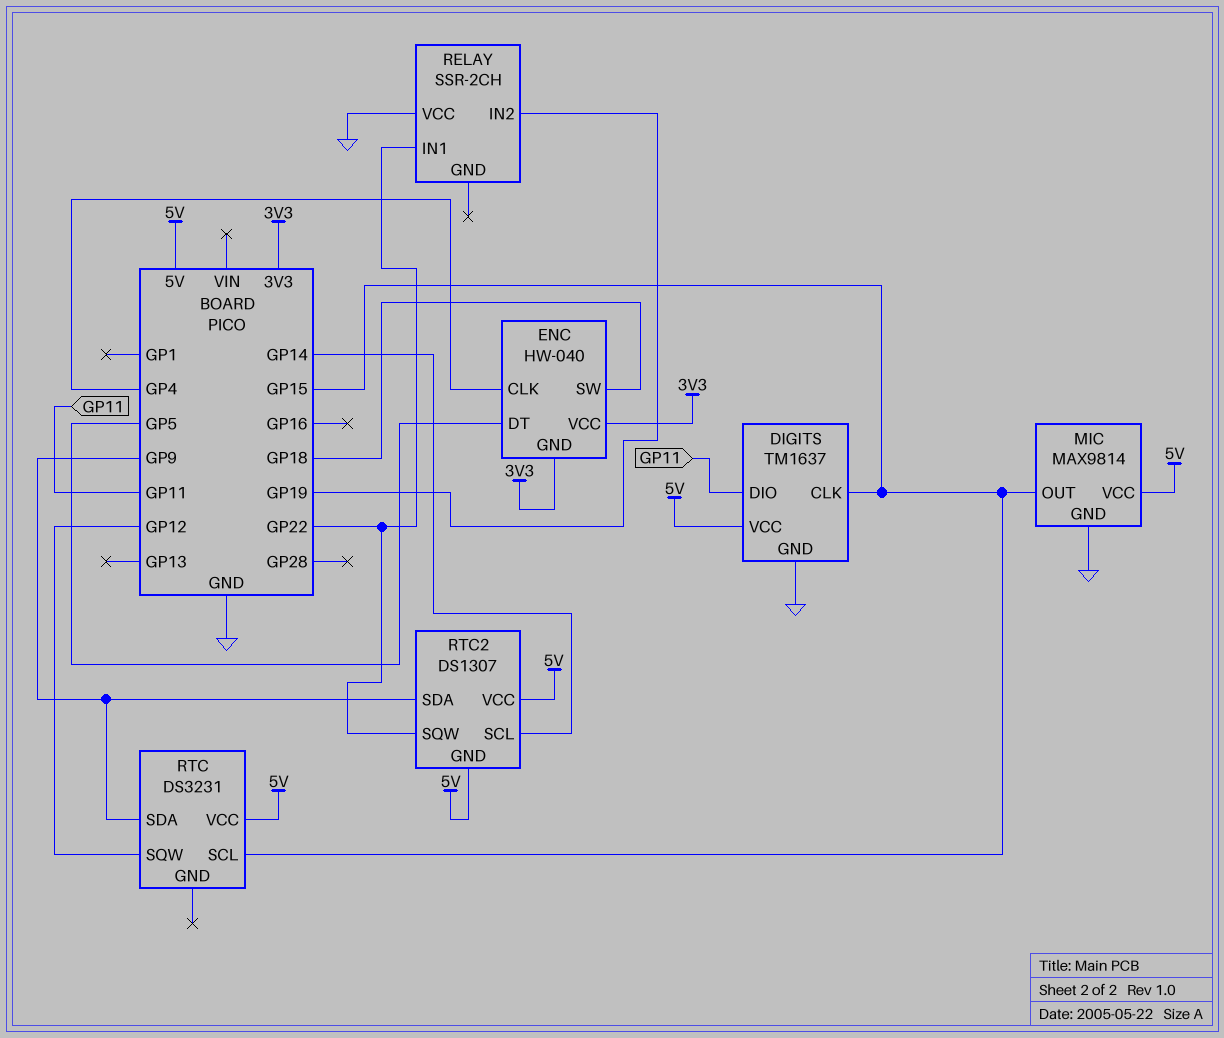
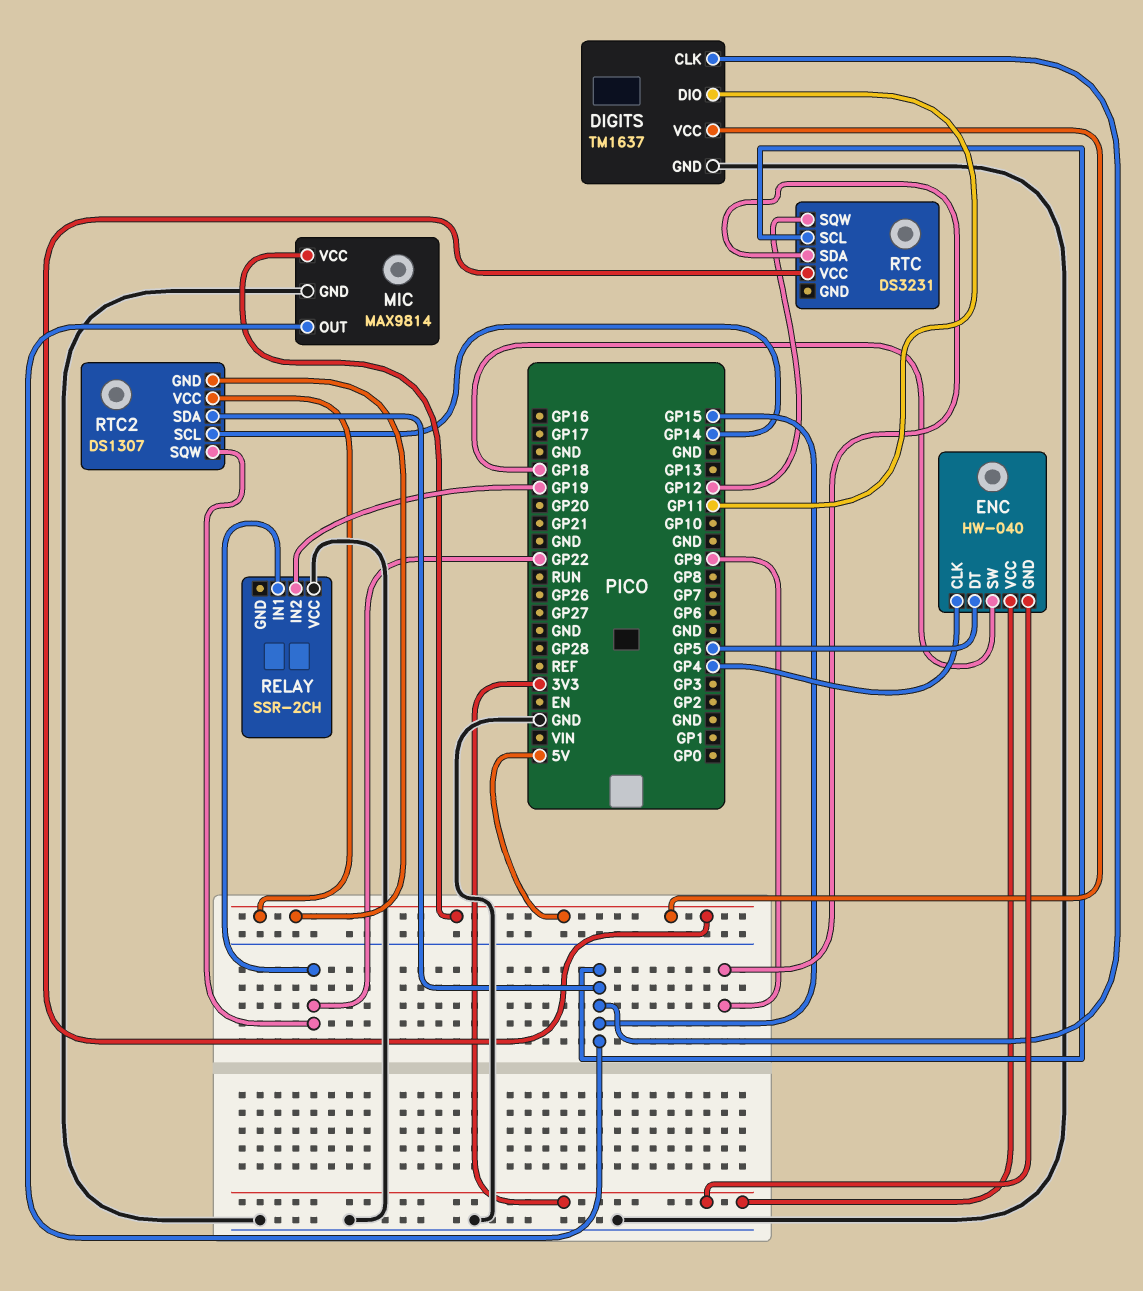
RTC2 pin SDA: GP9 -> GP15

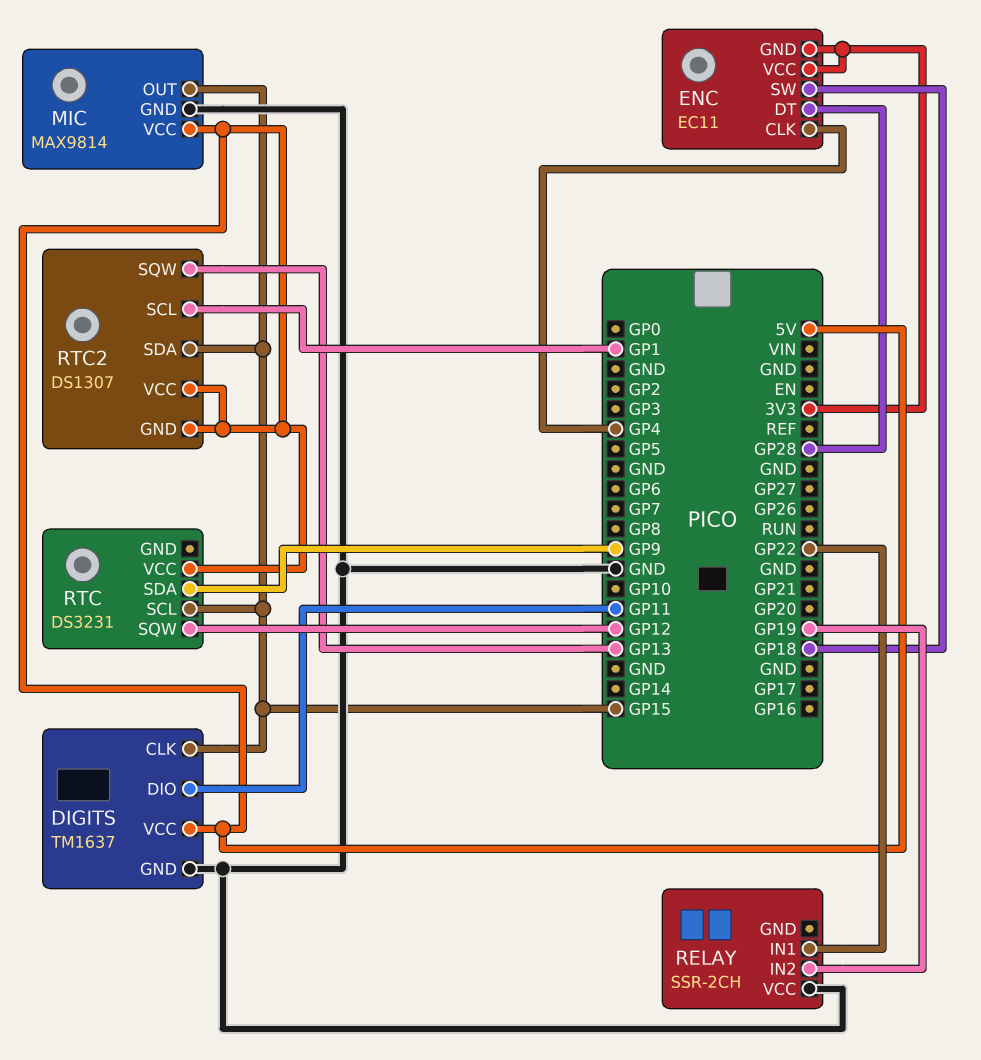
ENC: HW-040 -> EC11
ENC pin DT: GP5 -> GP28
RTC2 pin SCL: GP14 -> GP1
RTC2 pin SQW: GP22 -> GP13

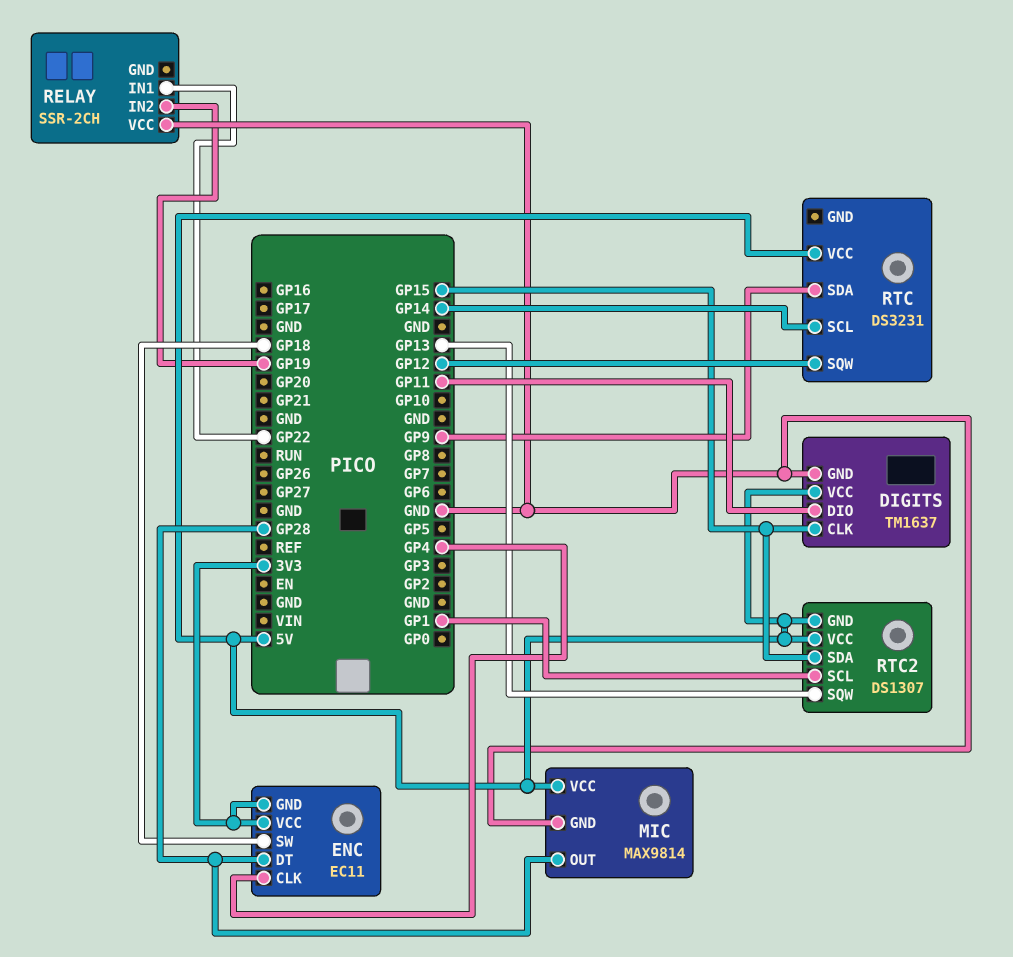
MIC pin OUT: GP15 -> GP28
RTC pin SCL: GP15 -> GP14

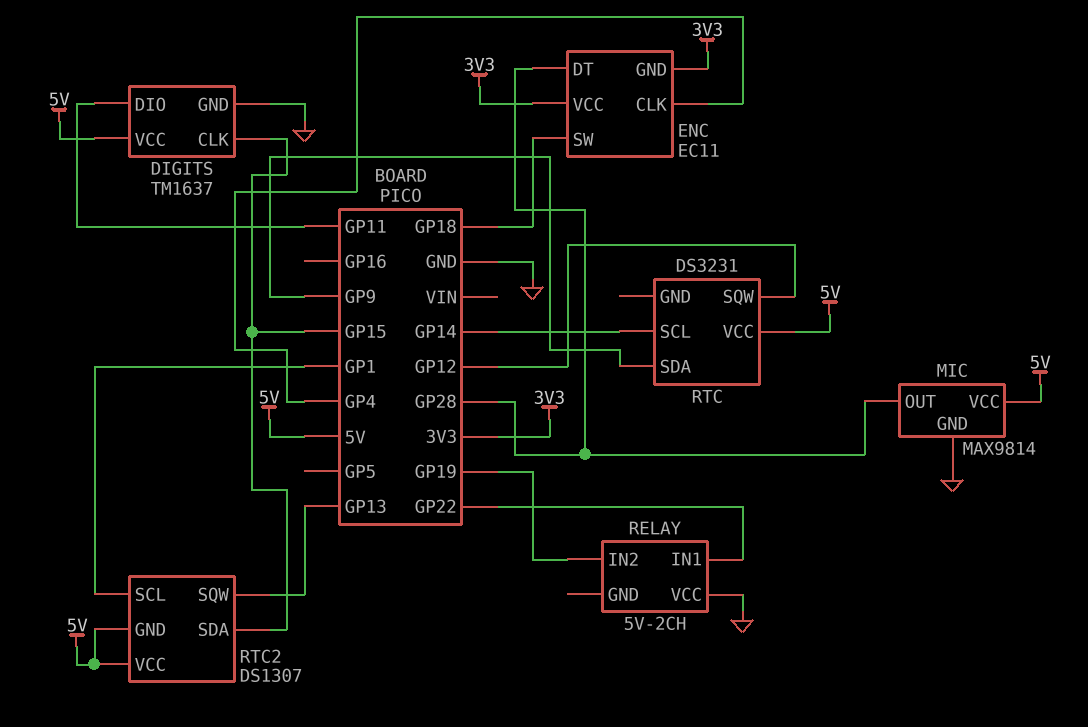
RELAY: SSR-2CH -> 5V-2CH

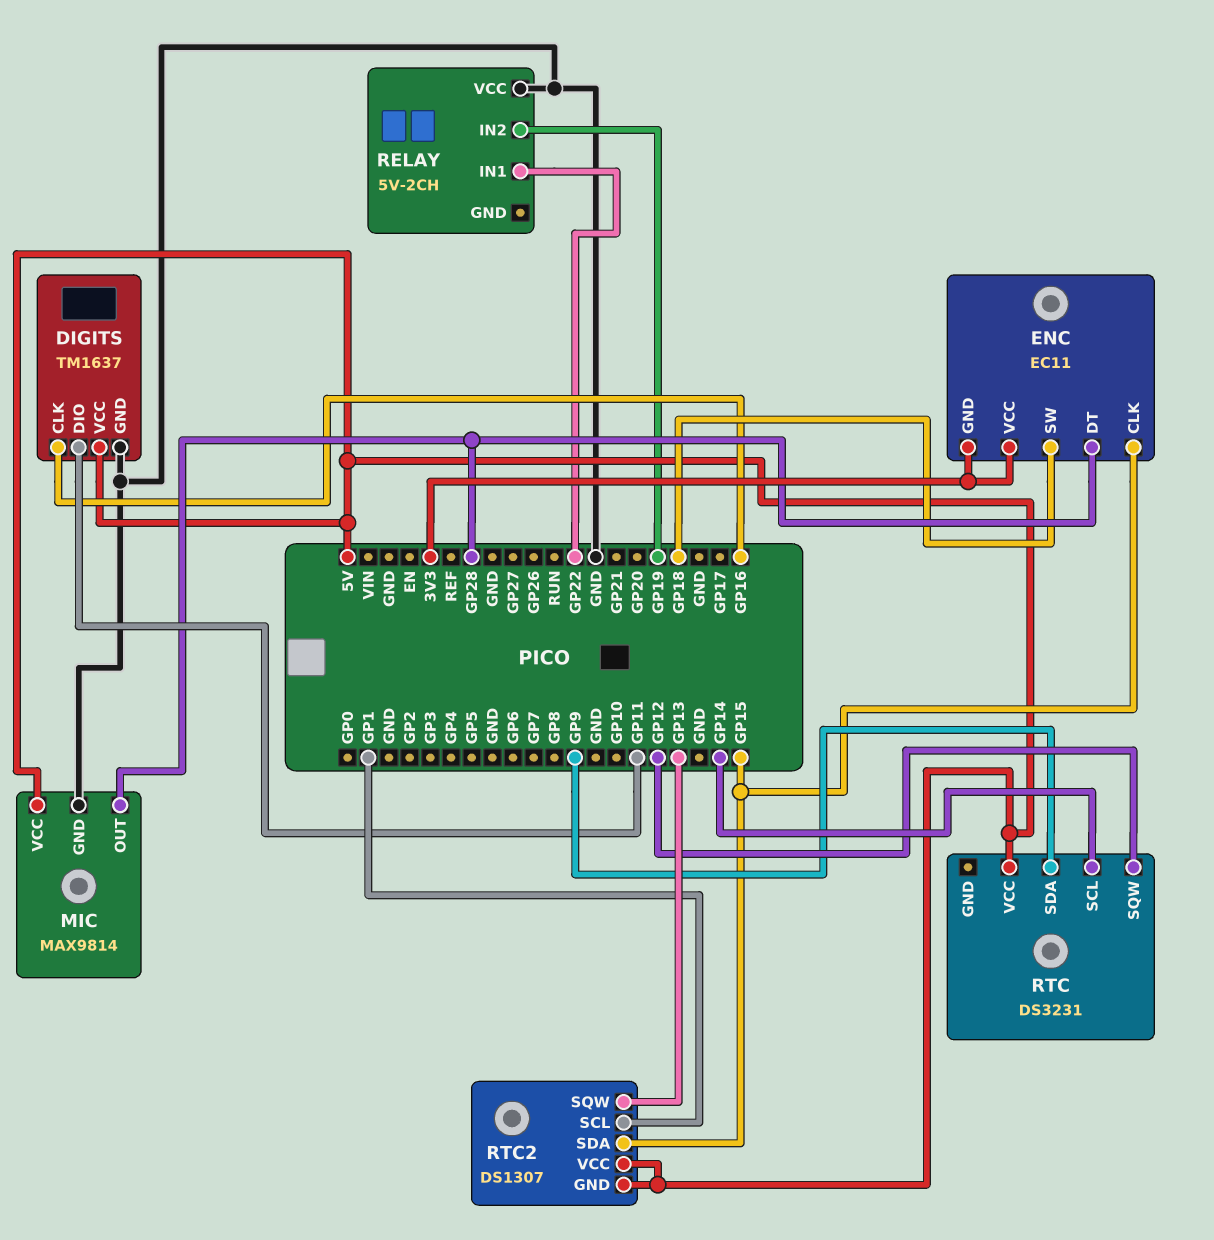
DIGITS pin CLK: GP15 -> GP16
ENC pin CLK: GP4 -> GP15

